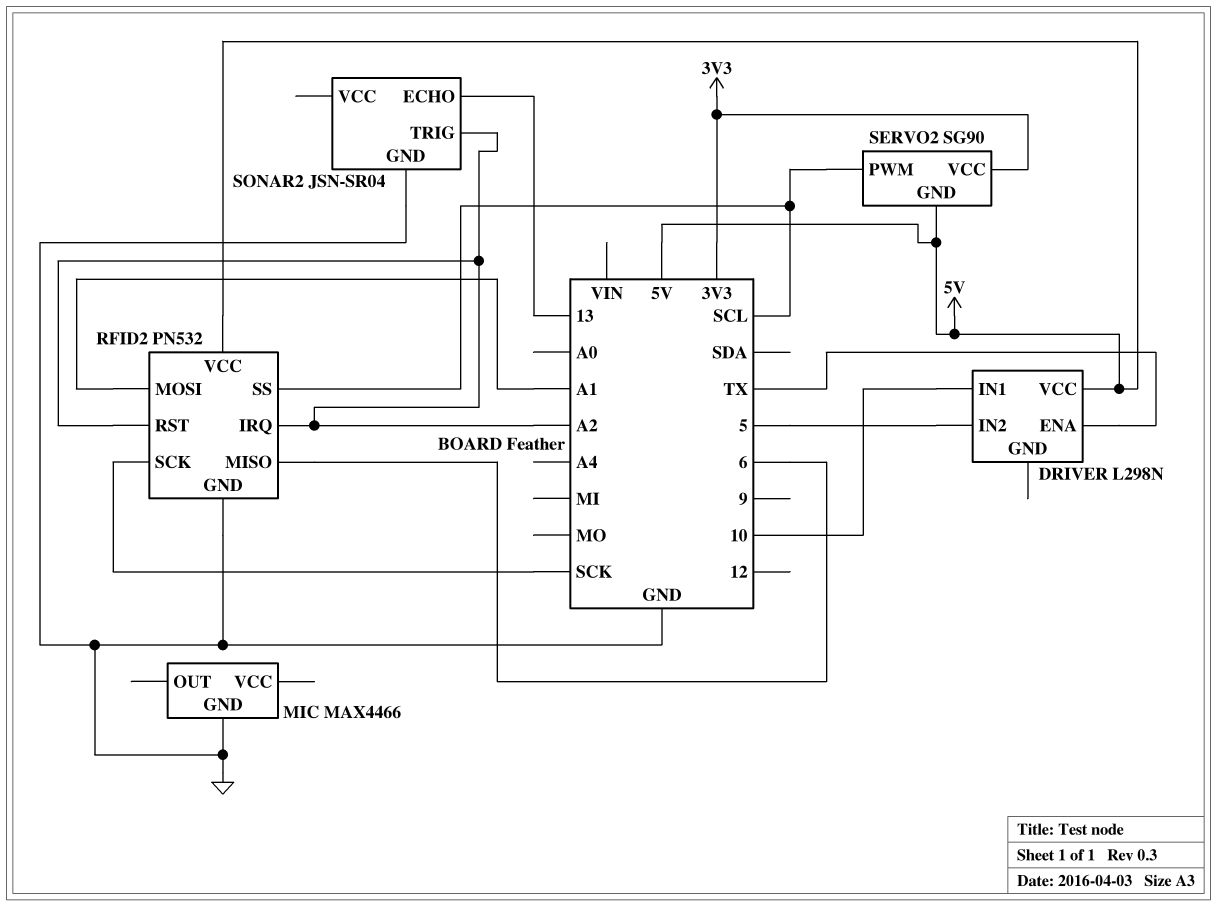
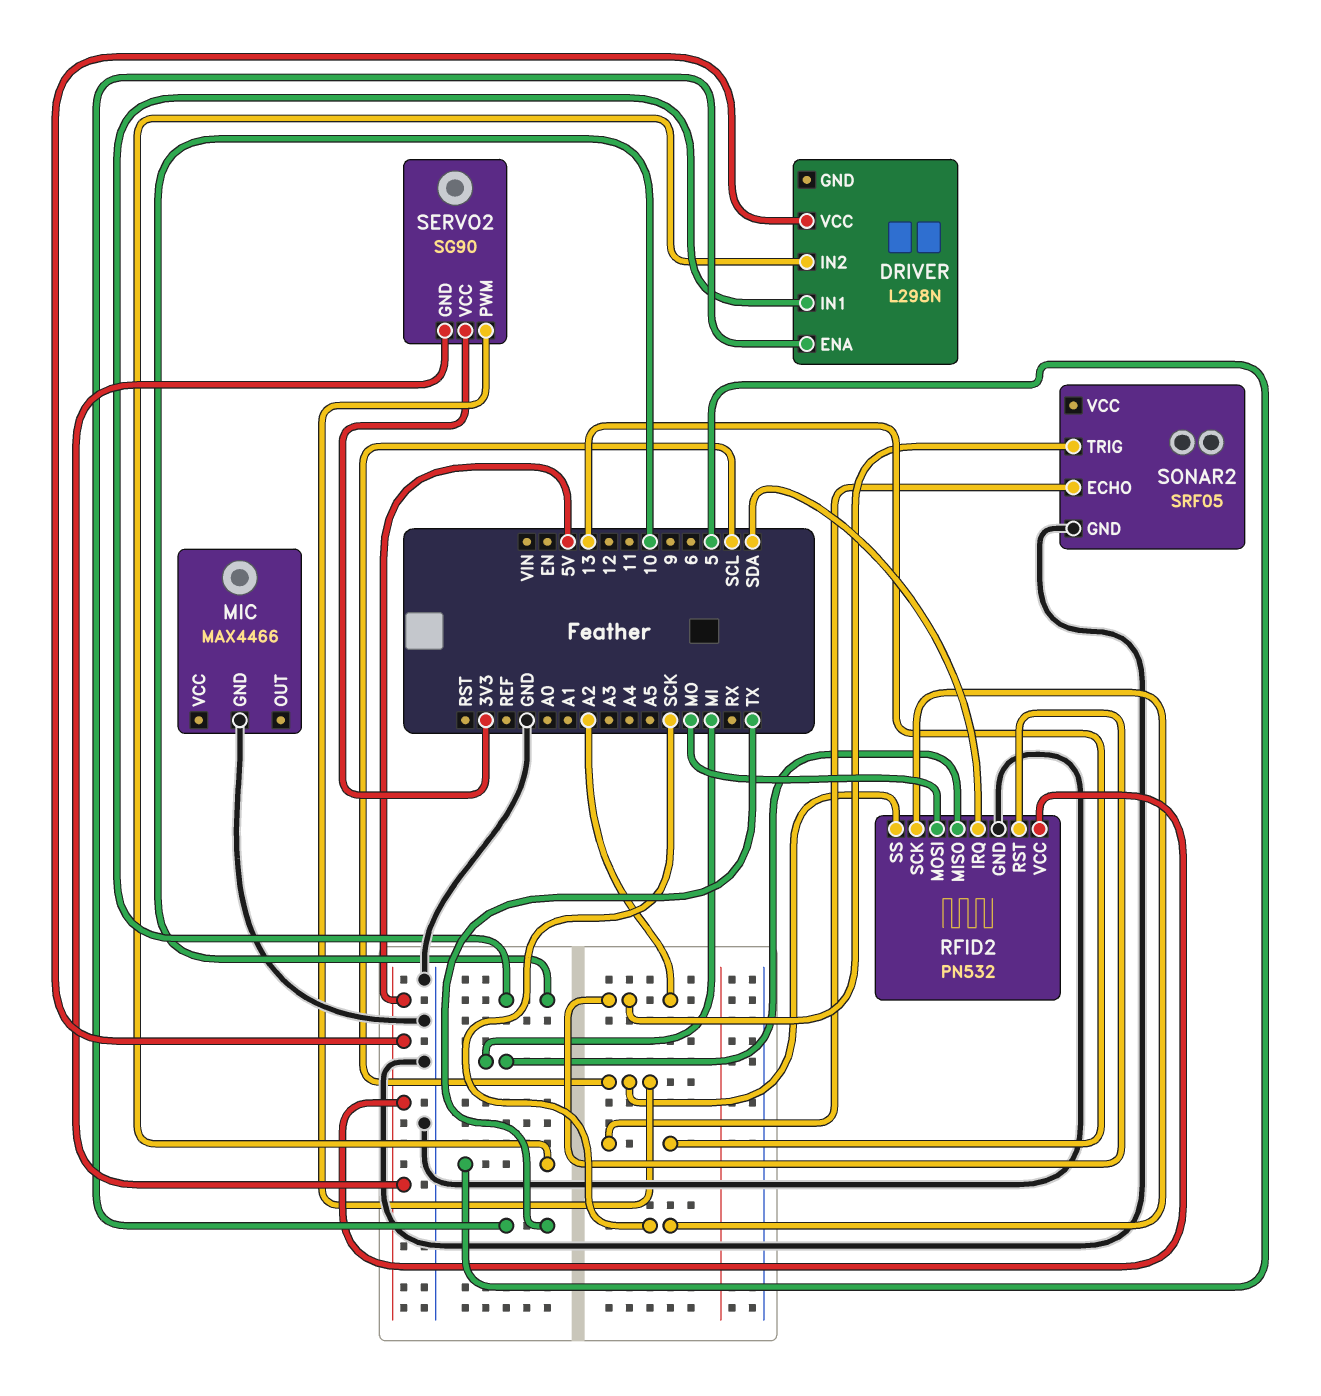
RFID2 pin IRQ: A2 -> SDA
RFID2 pin MISO: 6 -> MI
RFID2 pin MOSI: A1 -> MO
SONAR2: JSN-SR04 -> SRF05

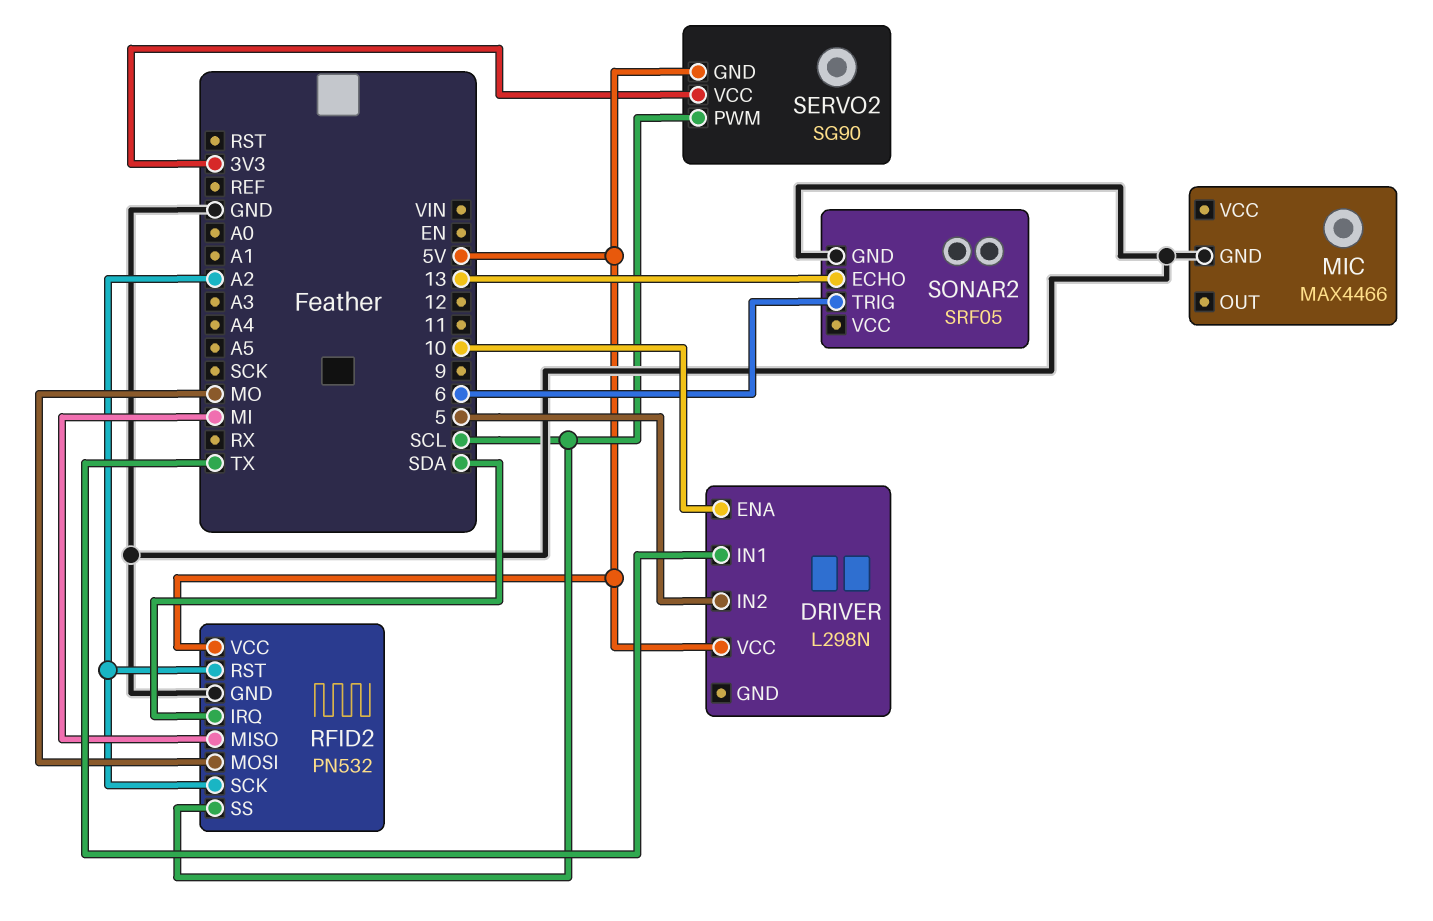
DRIVER pin ENA: TX -> 10
DRIVER pin IN1: 10 -> TX
RFID2 pin SCK: SCK -> A2
SONAR2 pin TRIG: A2 -> 6

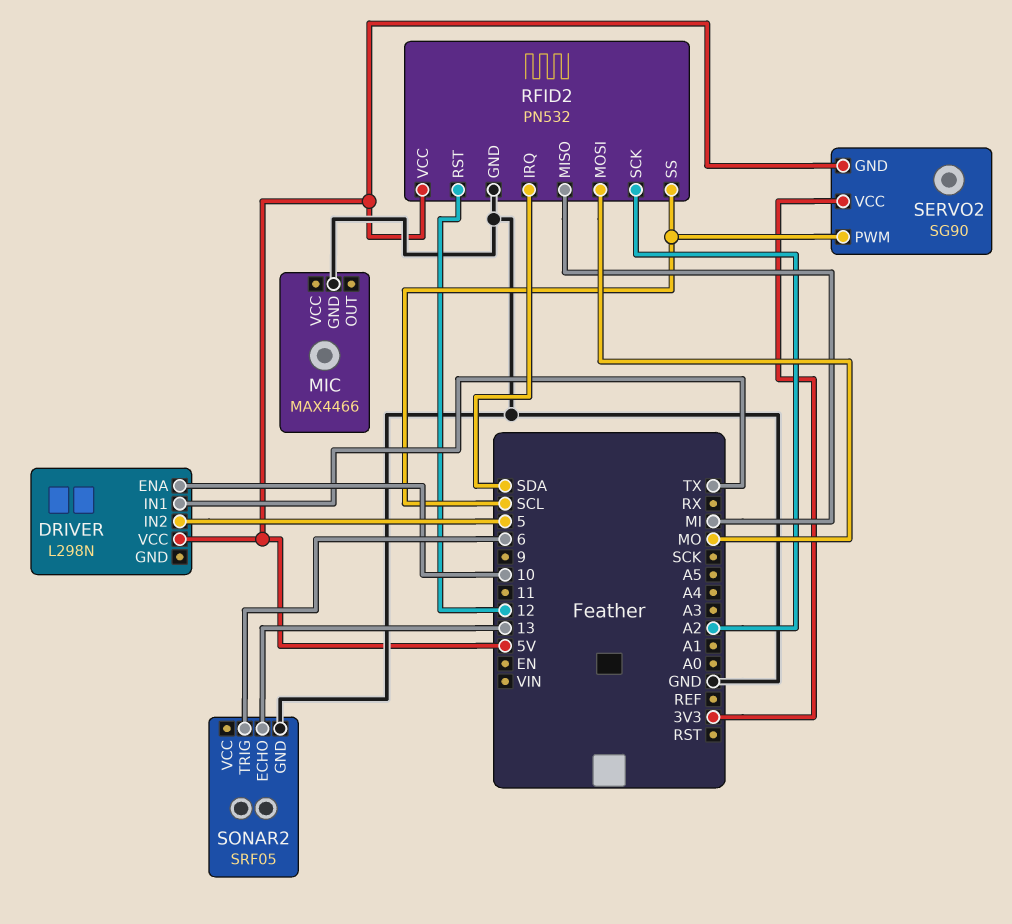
RFID2 pin RST: A2 -> 12

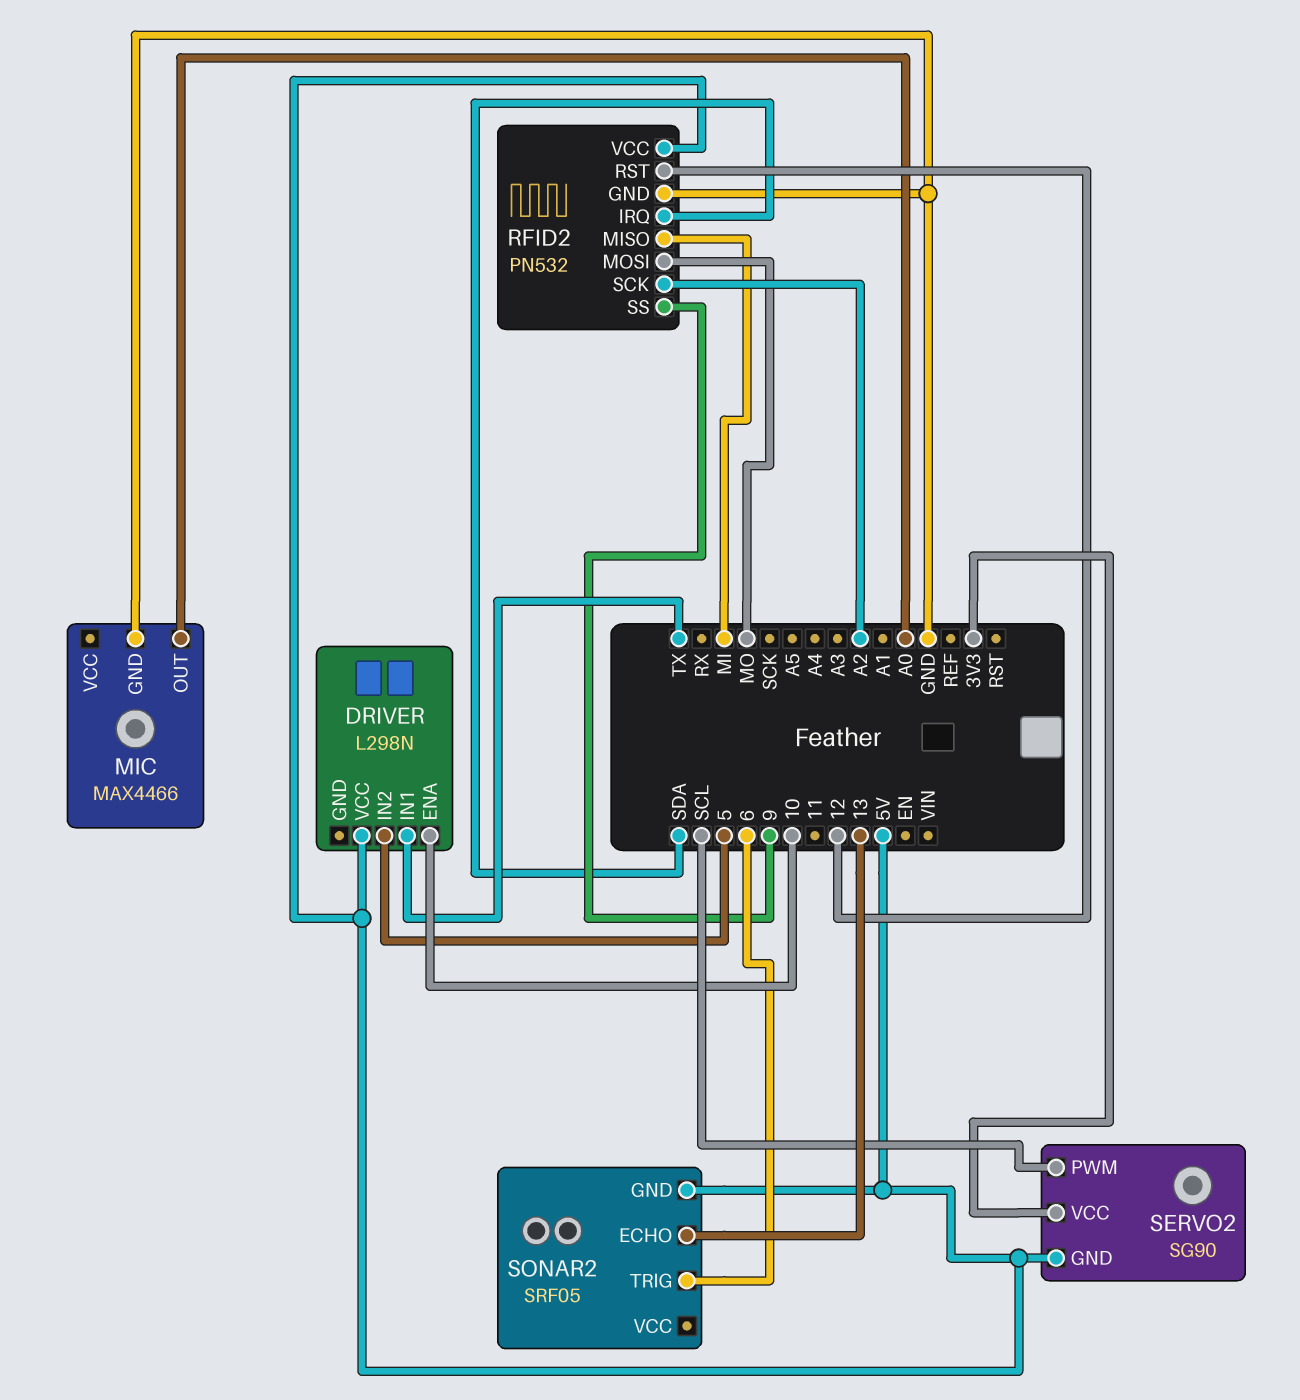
MIC pin OUT: none -> A0
RFID2 pin SS: SCL -> 9
SONAR2 pin GND: GND -> 5V

